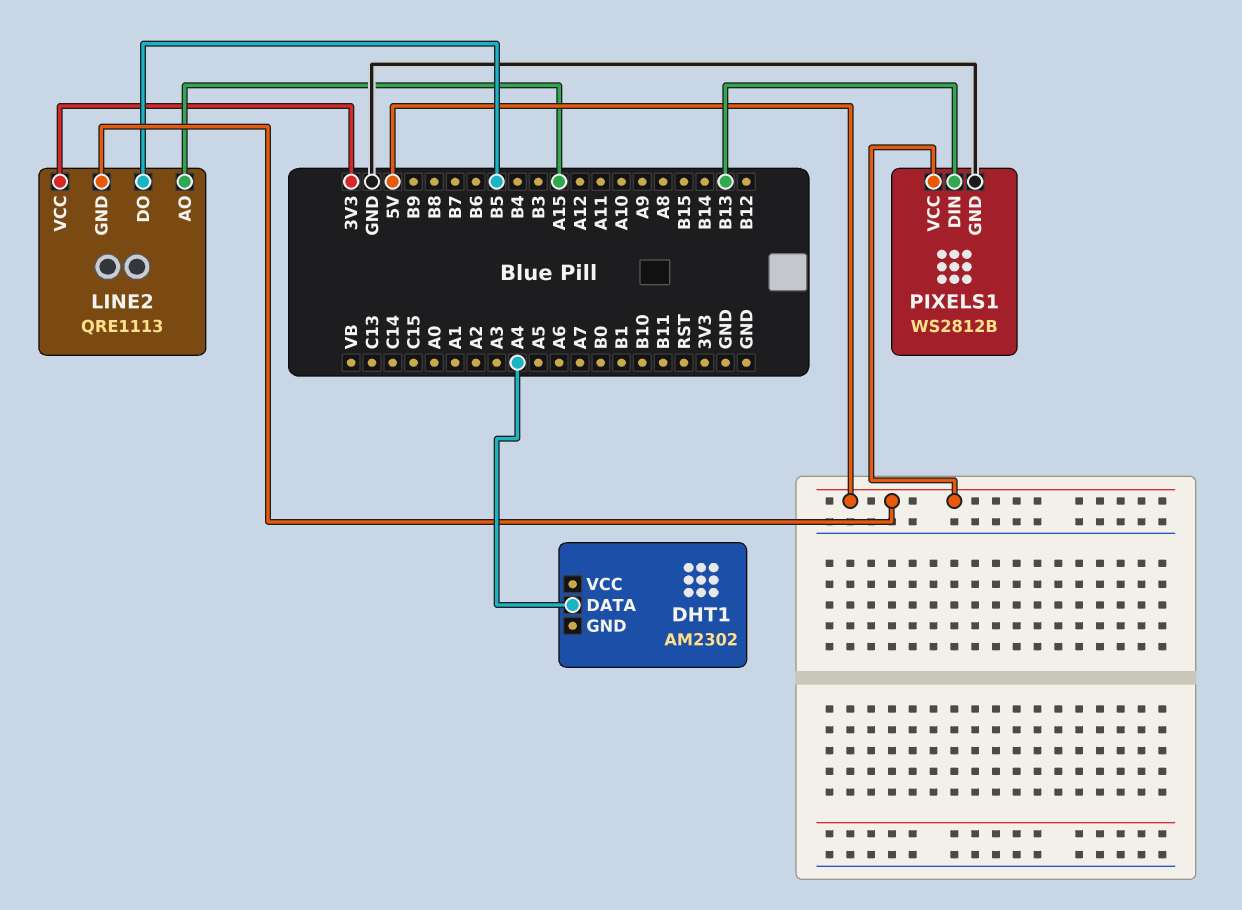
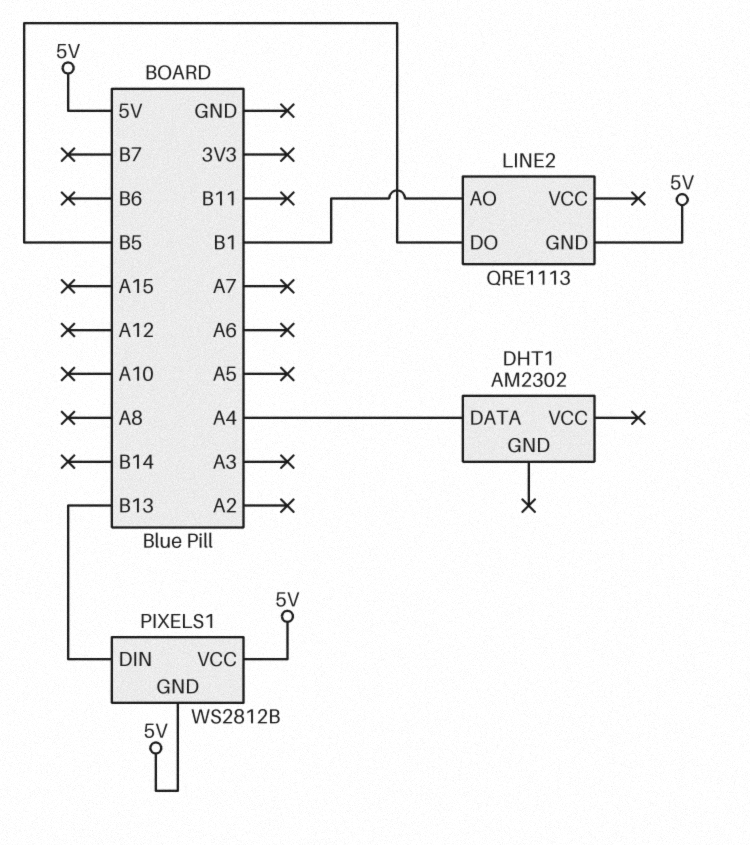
LINE2 pin AO: A15 -> B1
LINE2 pin VCC: 3V3 -> none
PIXELS1 pin GND: GND -> 5V

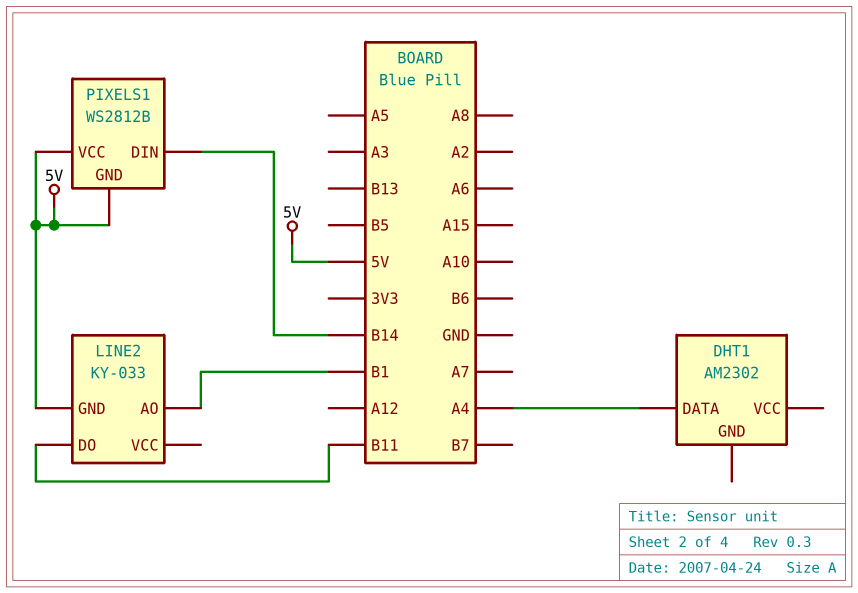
LINE2: QRE1113 -> KY-033
LINE2 pin DO: B5 -> B11
PIXELS1 pin DIN: B13 -> B14

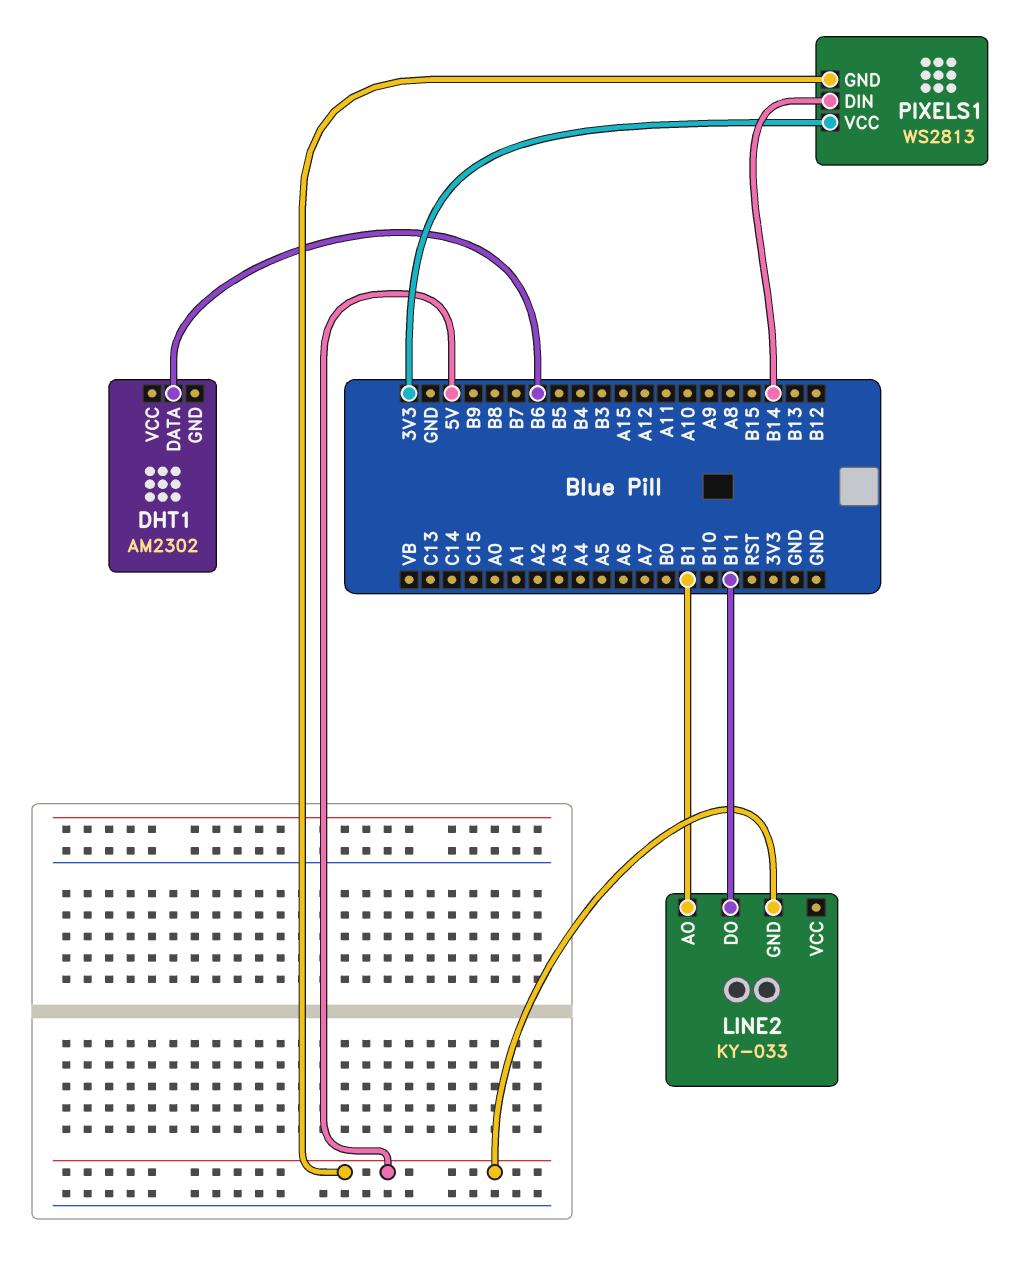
DHT1 pin DATA: A4 -> B6
PIXELS1: WS2812B -> WS2813
PIXELS1 pin VCC: 5V -> 3V3

